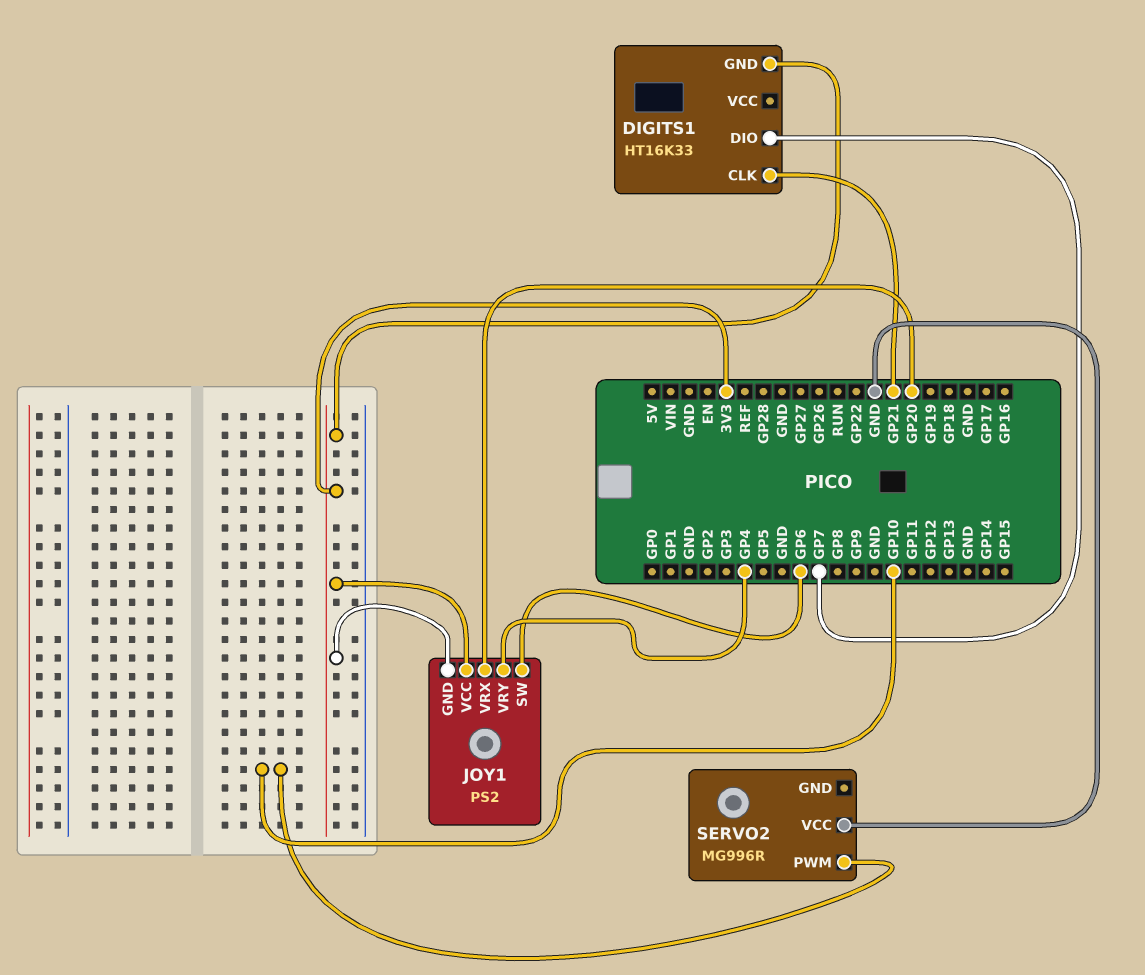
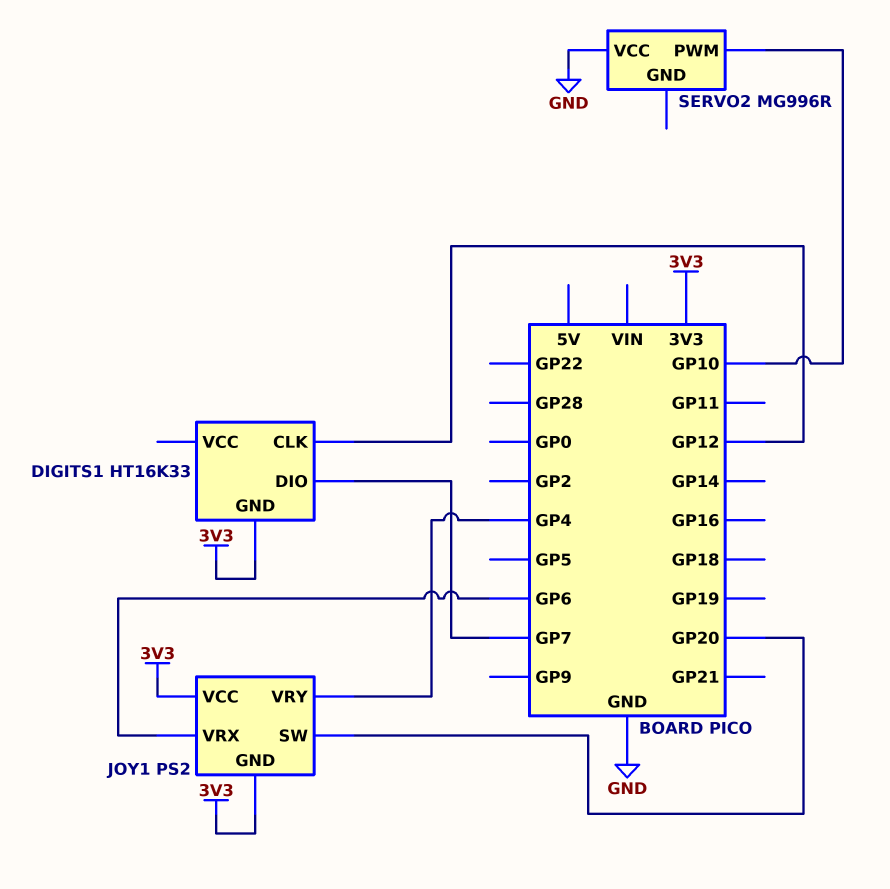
DIGITS1 pin CLK: GP21 -> GP12
JOY1 pin SW: GP6 -> GP20
JOY1 pin VRX: GP20 -> GP6

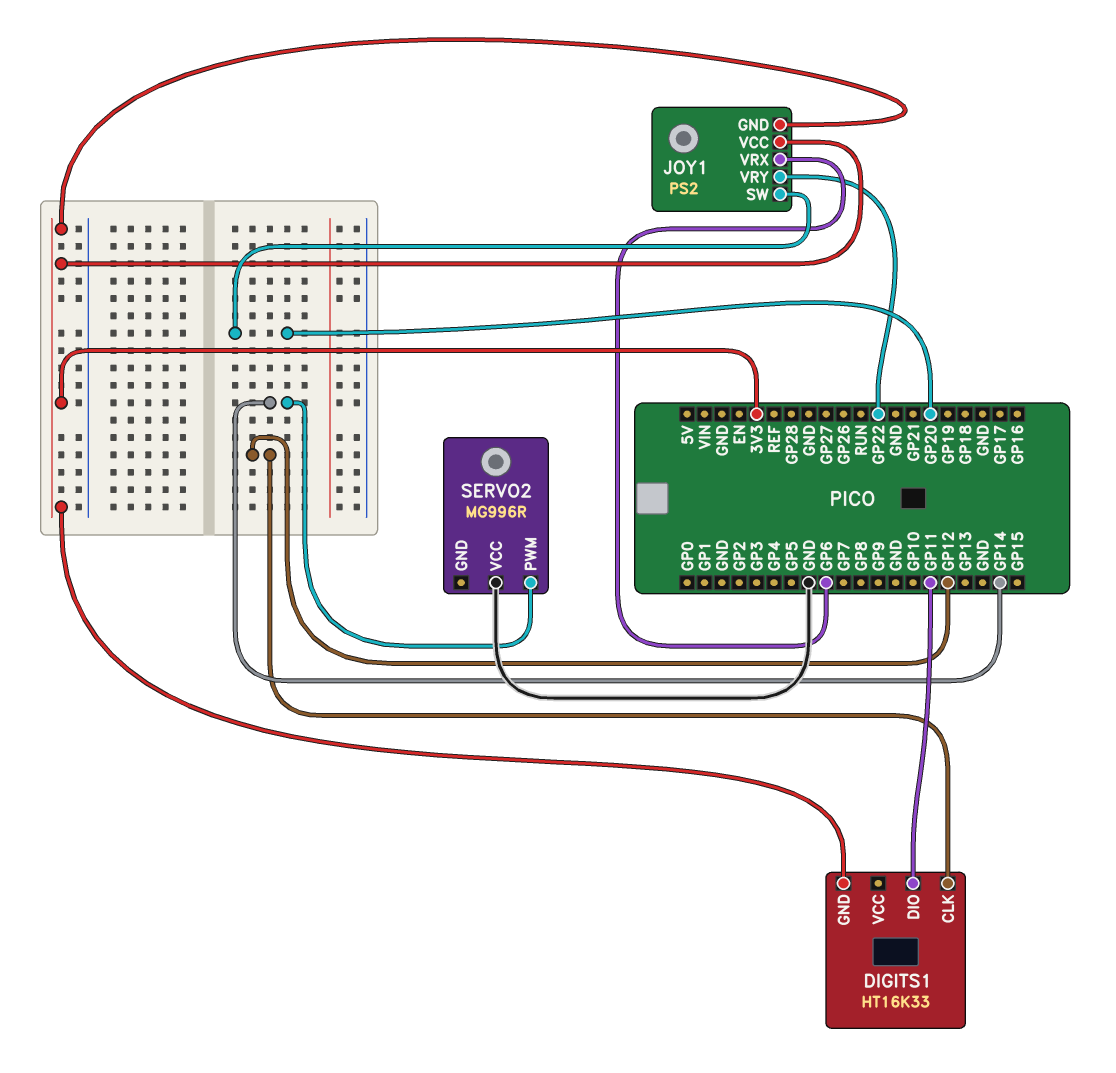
DIGITS1 pin DIO: GP7 -> GP11
JOY1 pin VRY: GP4 -> GP22
SERVO2 pin PWM: GP10 -> GP14

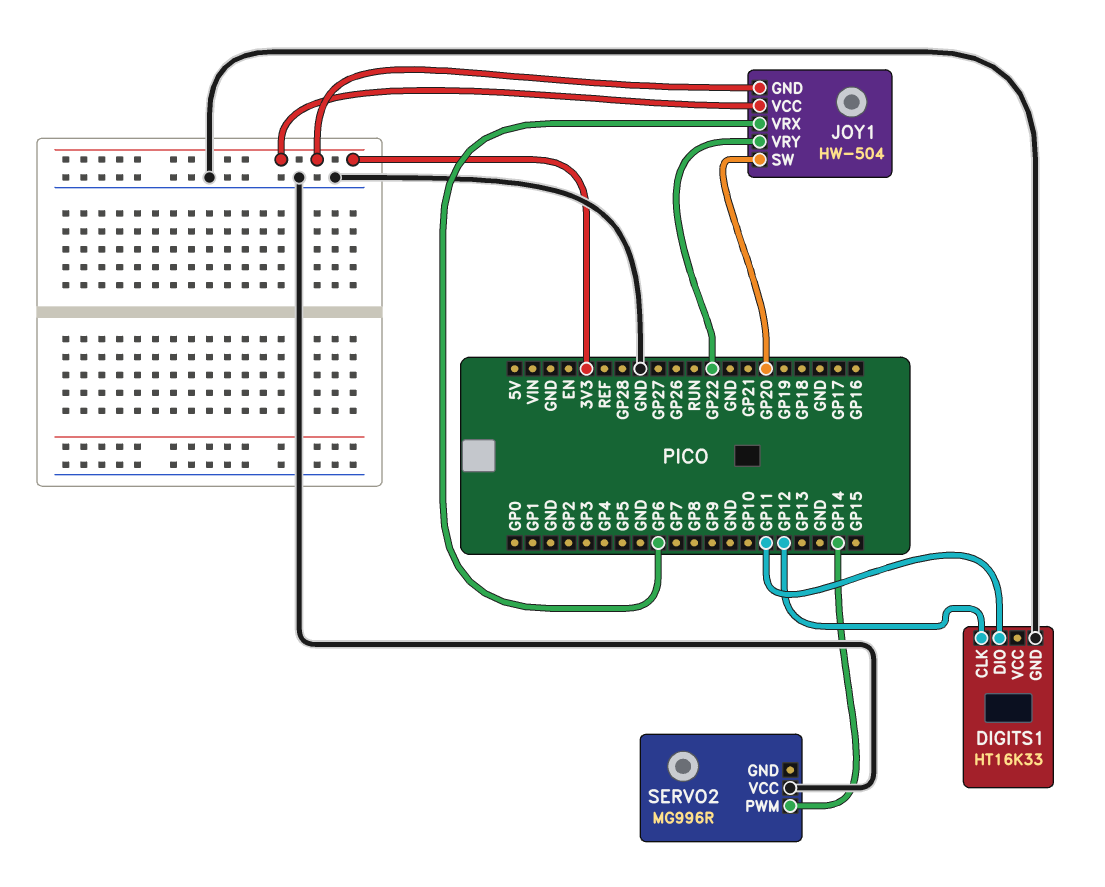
DIGITS1 pin GND: 3V3 -> GND
JOY1: PS2 -> HW-504

